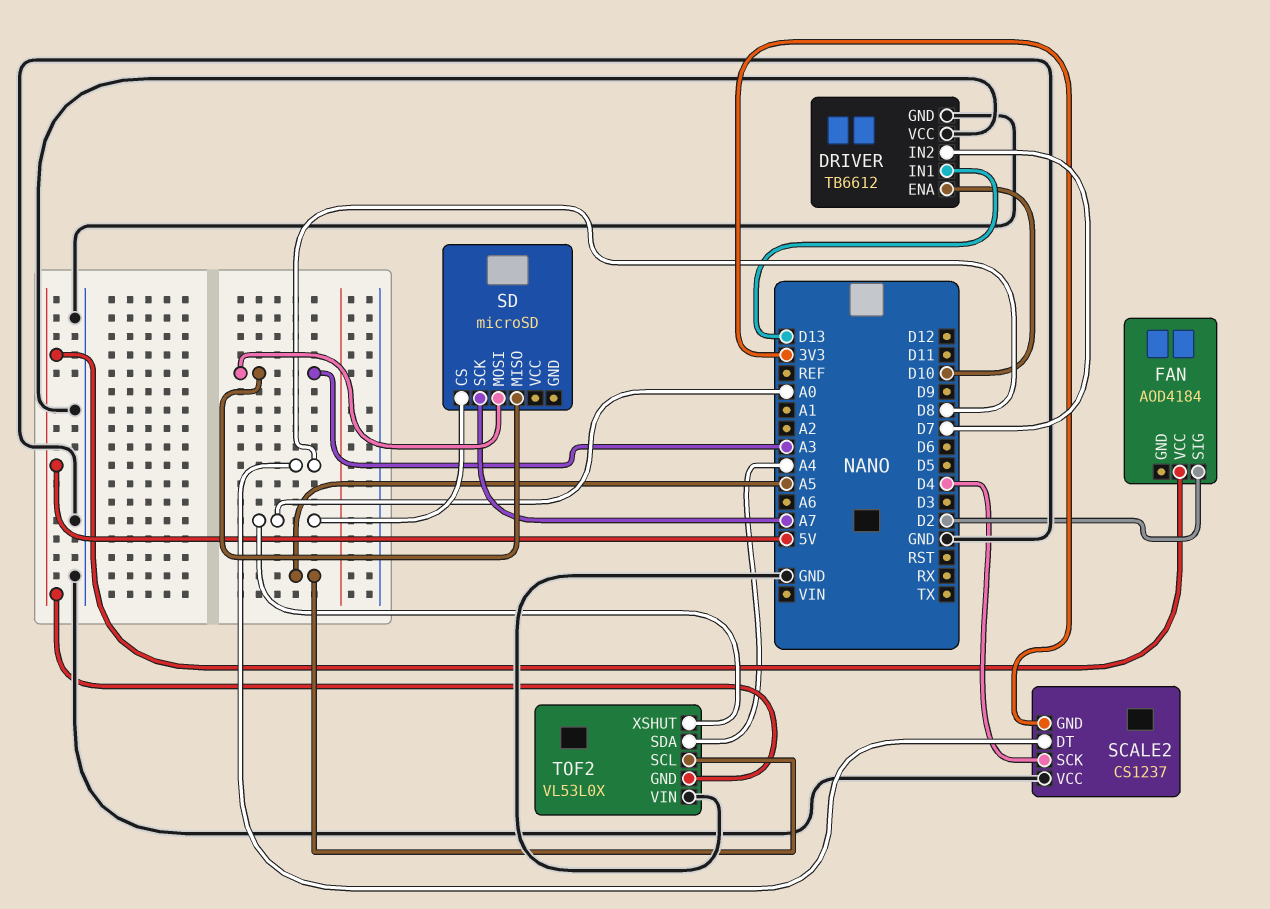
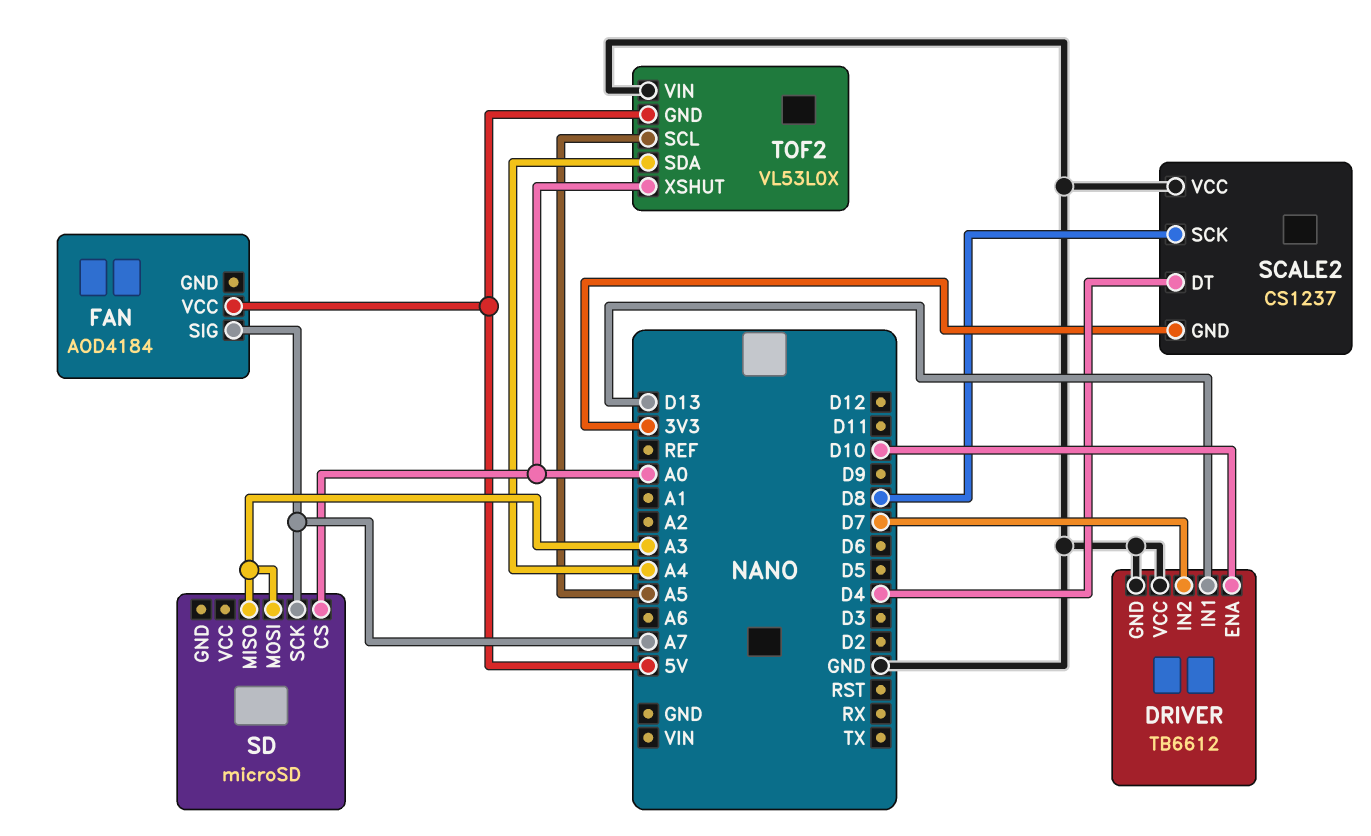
FAN pin SIG: D2 -> A7
SCALE2 pin DT: D8 -> D4
SCALE2 pin SCK: D4 -> D8

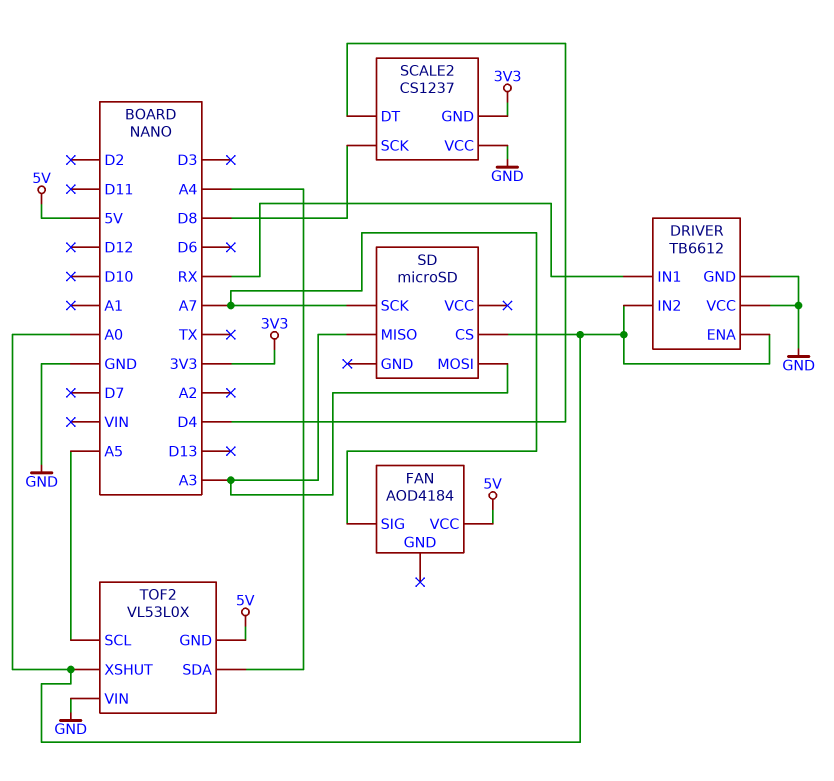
DRIVER pin ENA: D10 -> A0
DRIVER pin IN1: D13 -> RX
DRIVER pin IN2: D7 -> A0

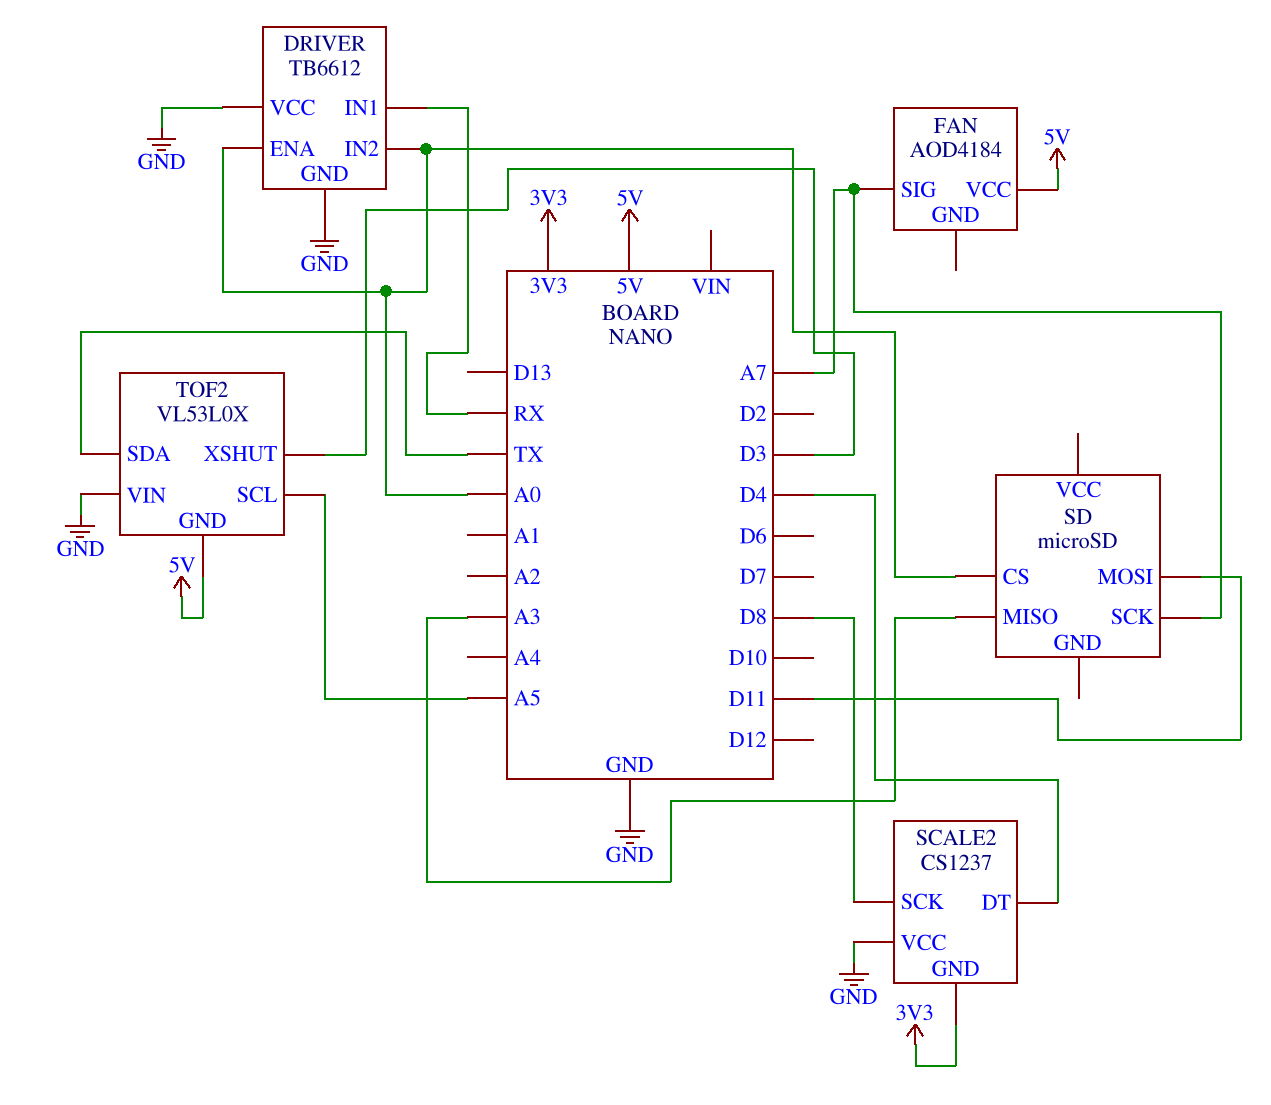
SD pin MOSI: A3 -> D11
TOF2 pin SDA: A4 -> TX
TOF2 pin XSHUT: A0 -> D3

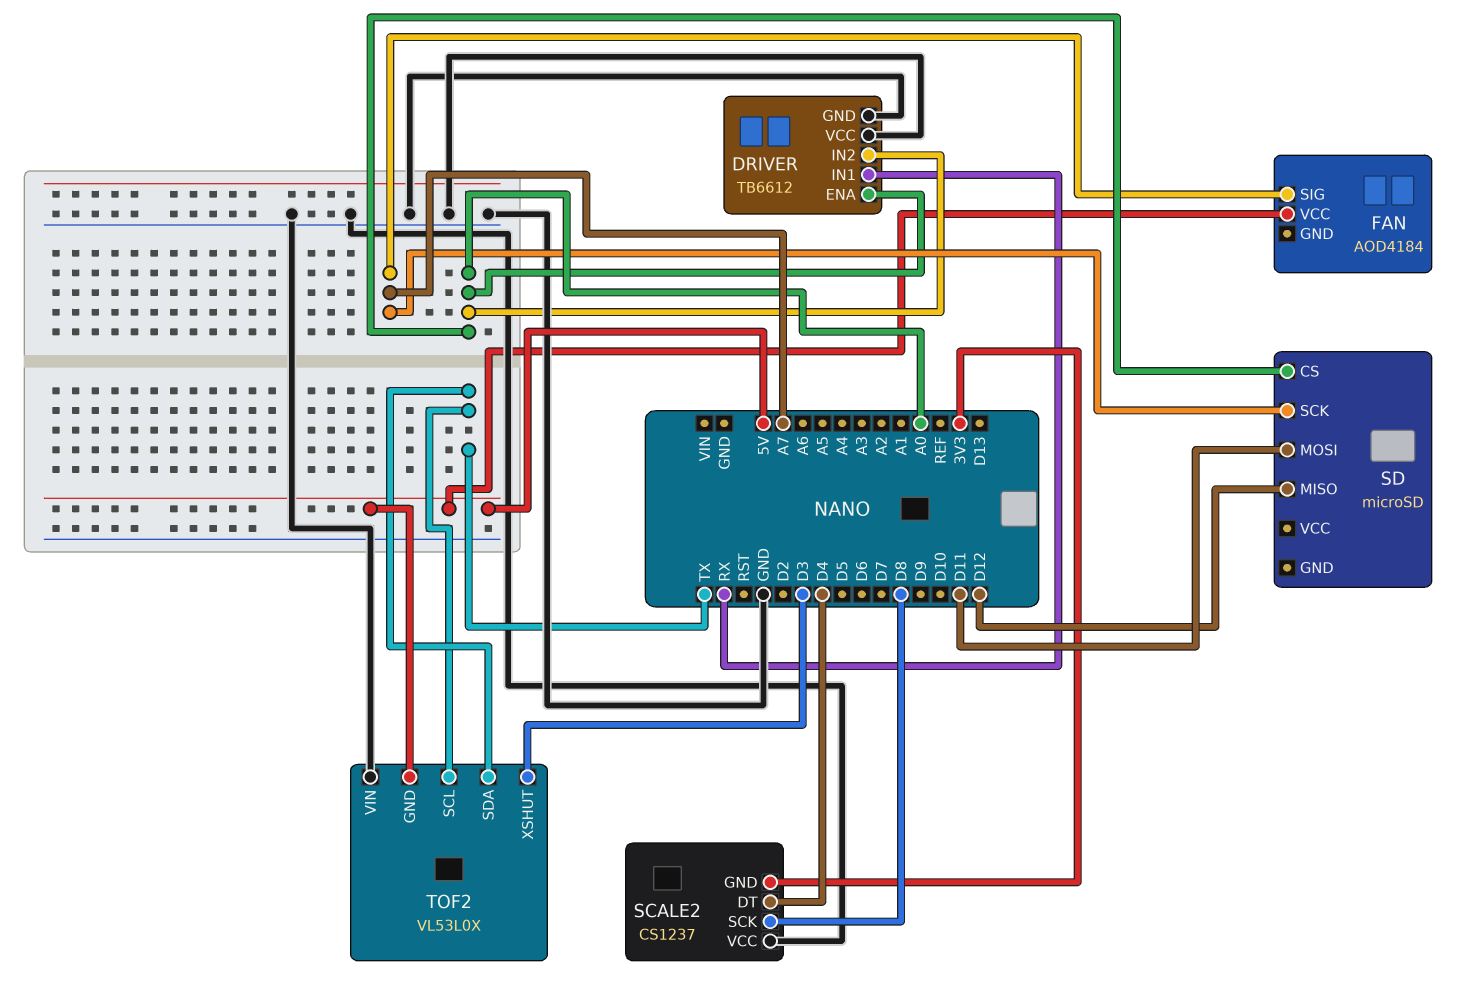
SD pin MISO: A3 -> D12
TOF2 pin SCL: A5 -> TX

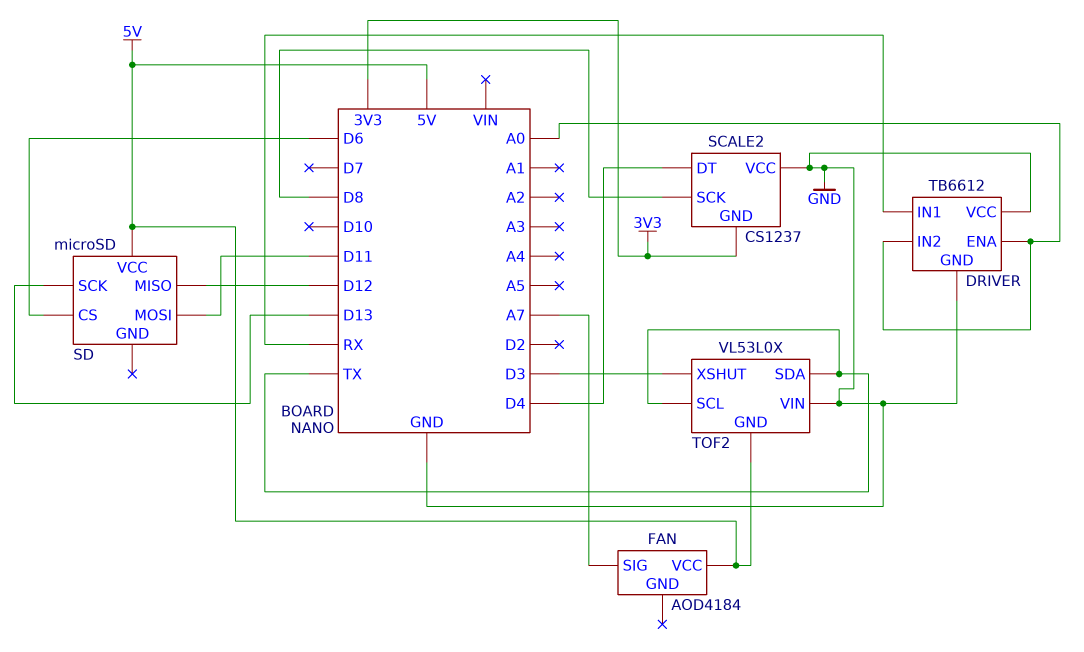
SD pin CS: A0 -> D6
SD pin SCK: A7 -> D13
SD pin VCC: none -> 5V

